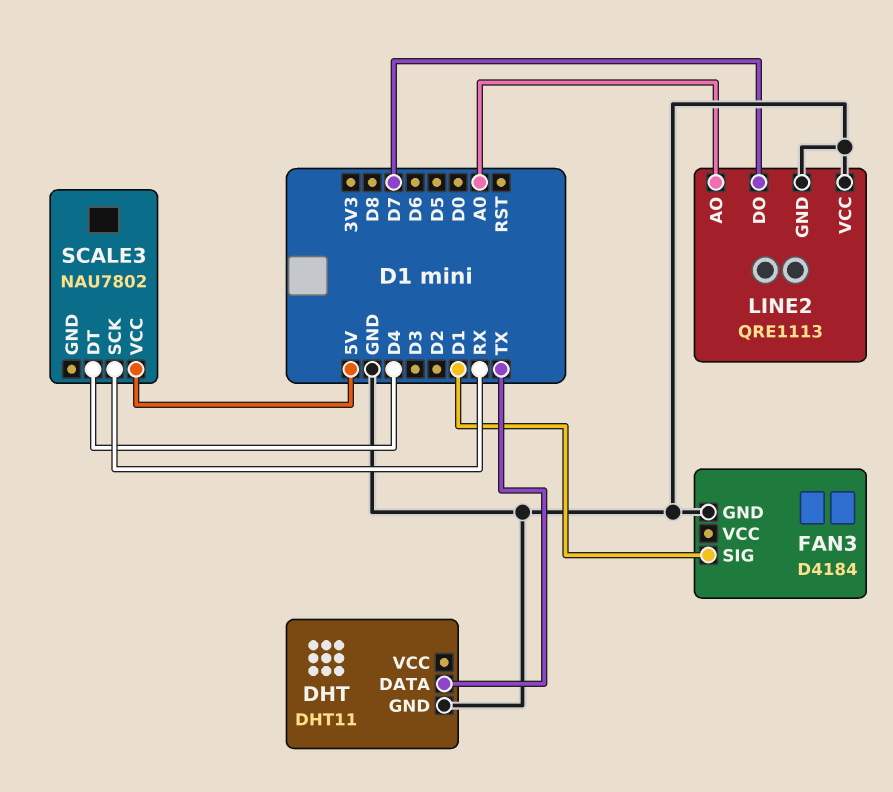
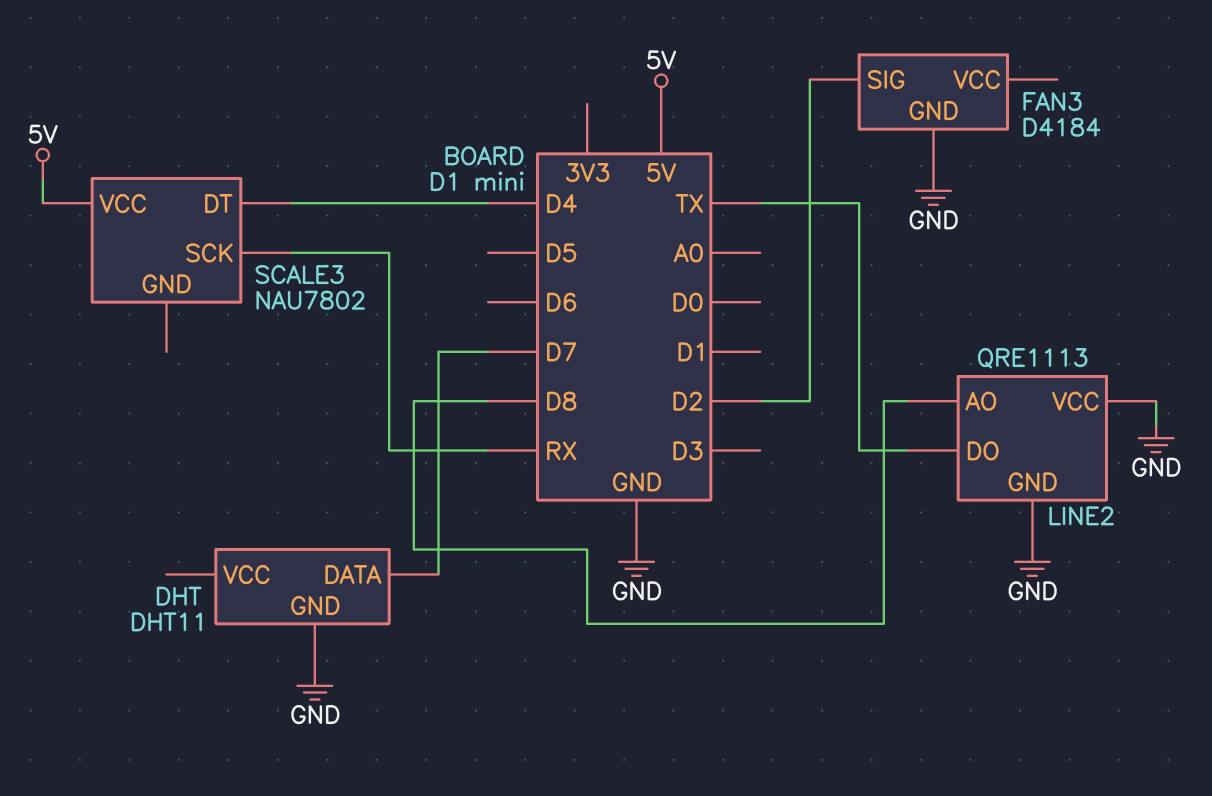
DHT pin DATA: TX -> D7
FAN3 pin SIG: D1 -> D2
LINE2 pin AO: A0 -> D8
LINE2 pin DO: D7 -> TX

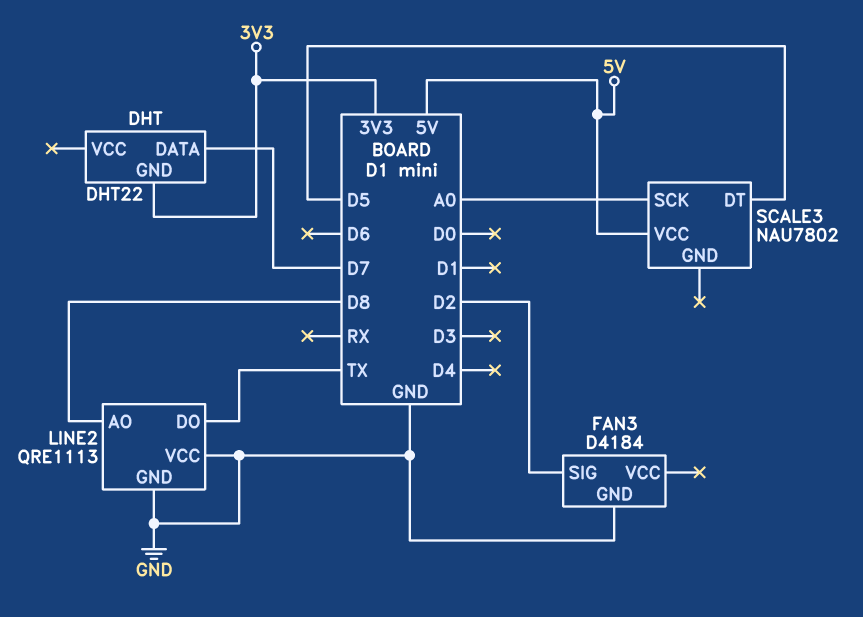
DHT: DHT11 -> DHT22
DHT pin GND: GND -> 3V3
SCALE3 pin DT: D4 -> D5
SCALE3 pin SCK: RX -> A0

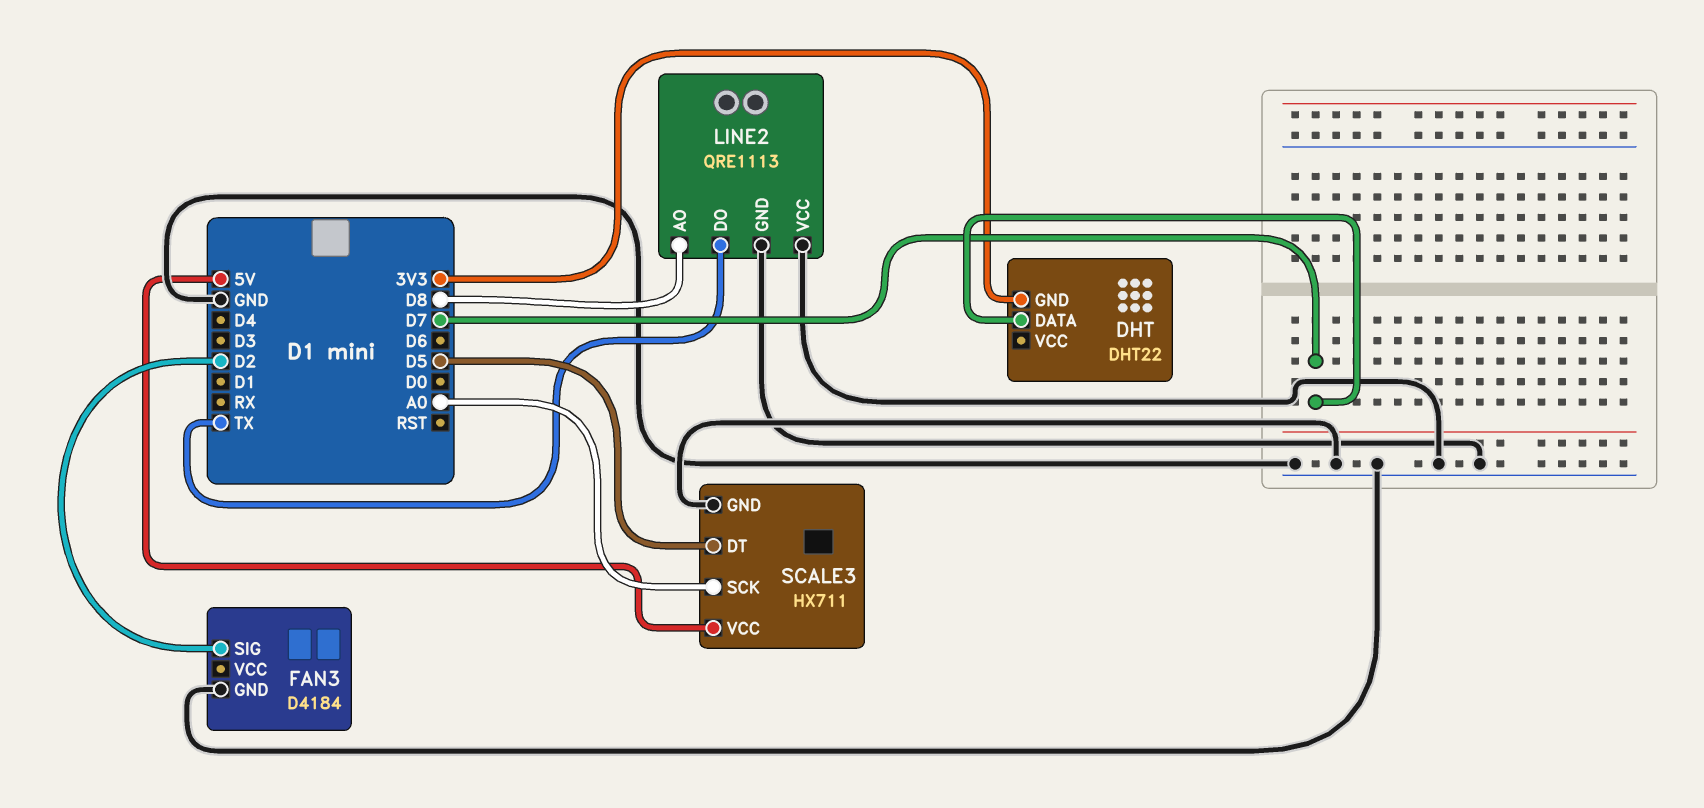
SCALE3: NAU7802 -> HX711
SCALE3 pin GND: none -> GND

